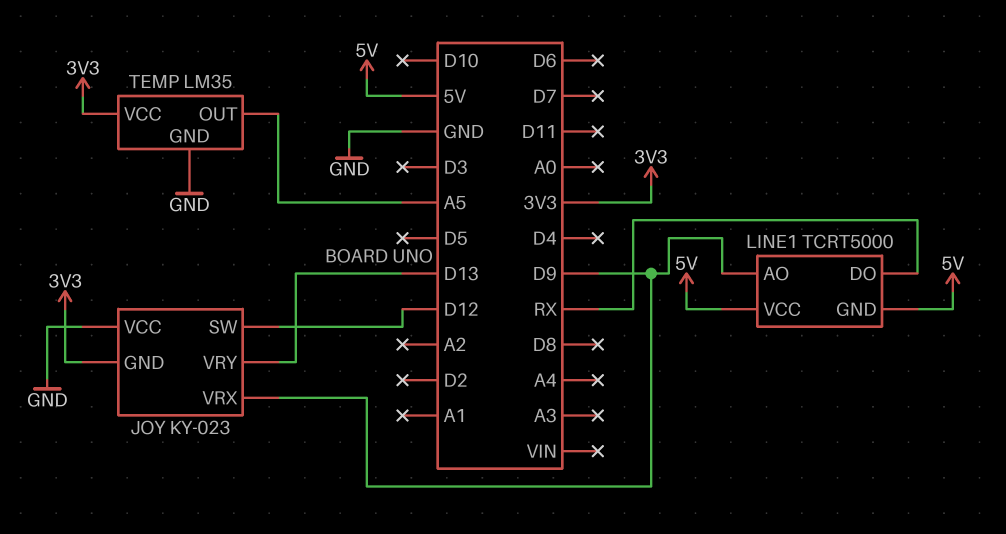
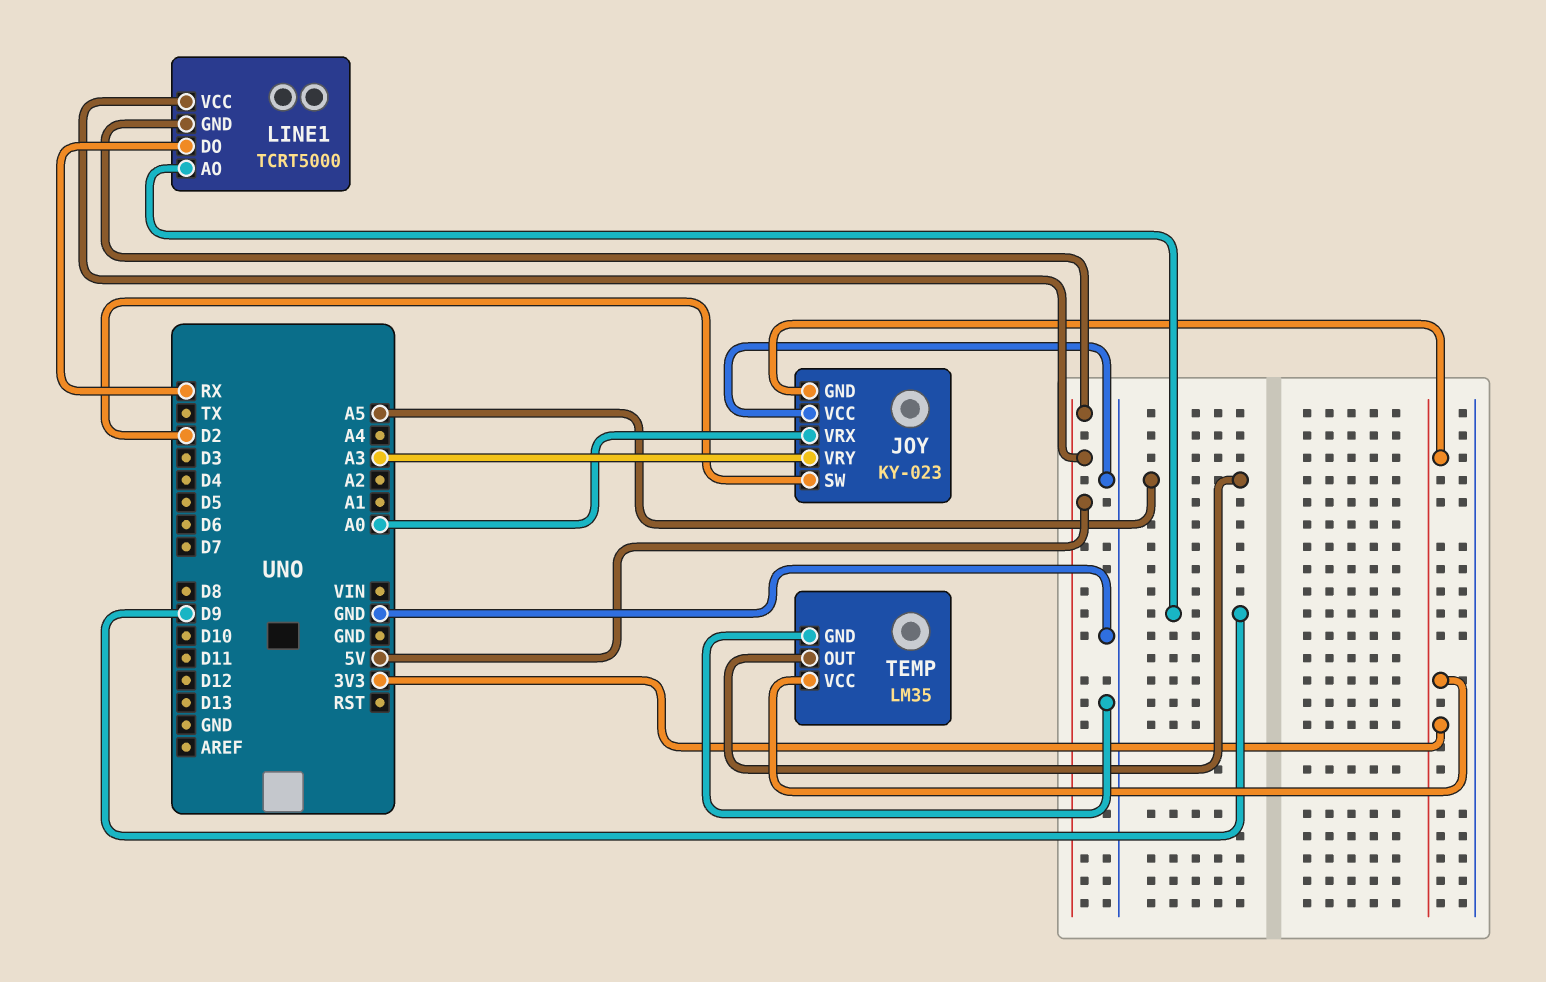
JOY pin SW: D12 -> D2
JOY pin VRX: D9 -> A0
JOY pin VRY: D13 -> A3

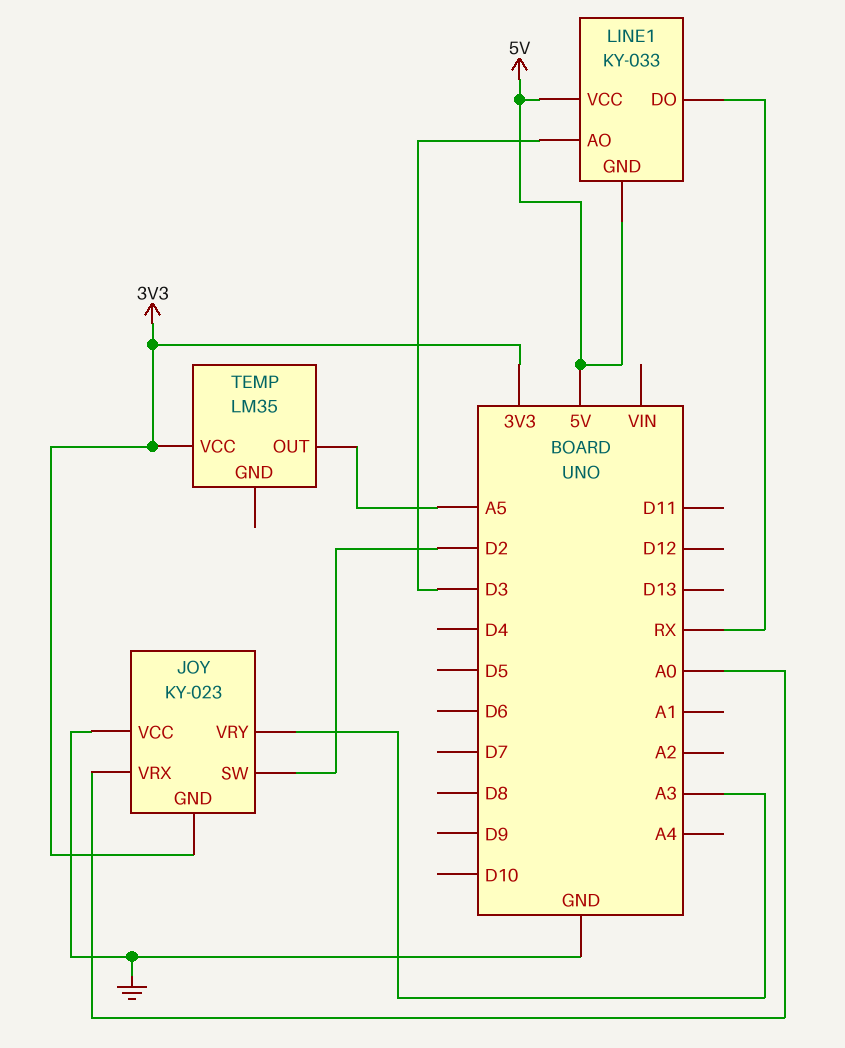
LINE1: TCRT5000 -> KY-033
LINE1 pin AO: D9 -> D3
TEMP pin GND: GND -> none

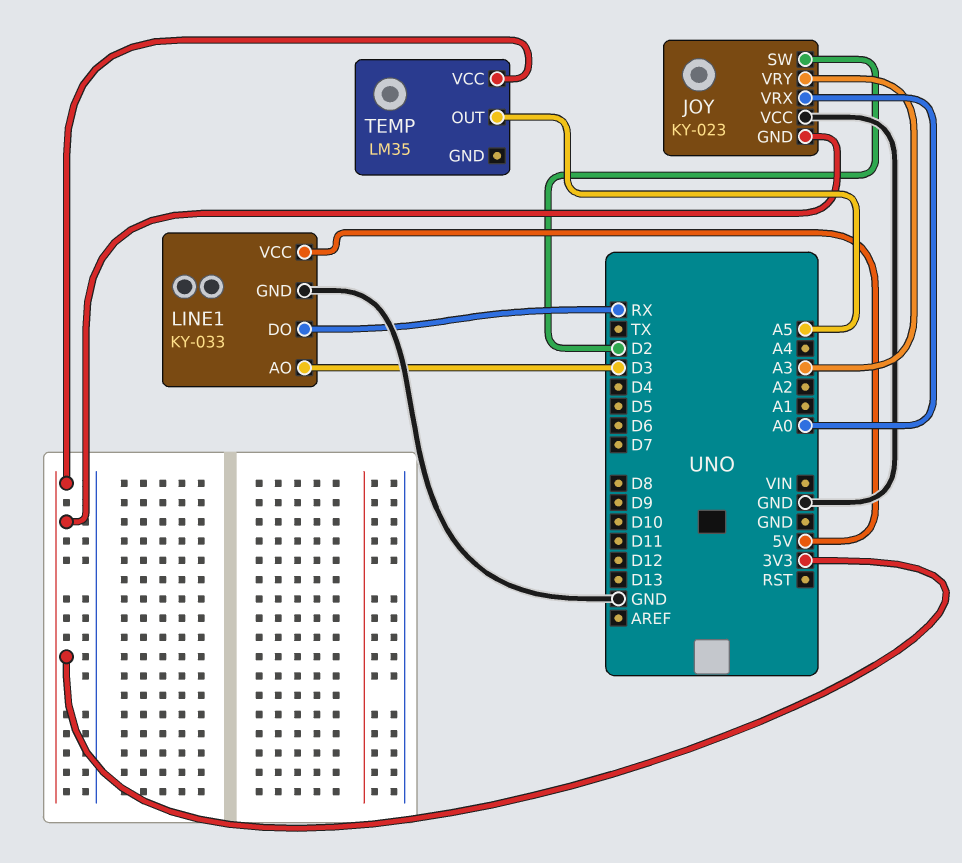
LINE1 pin GND: 5V -> GND

